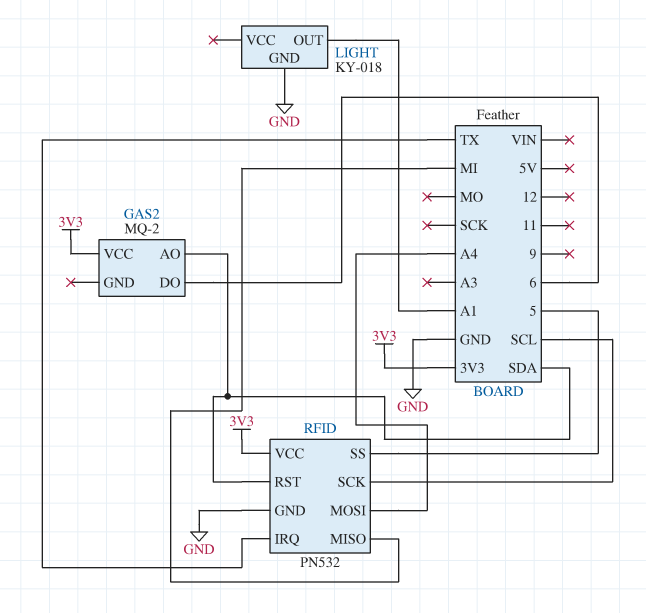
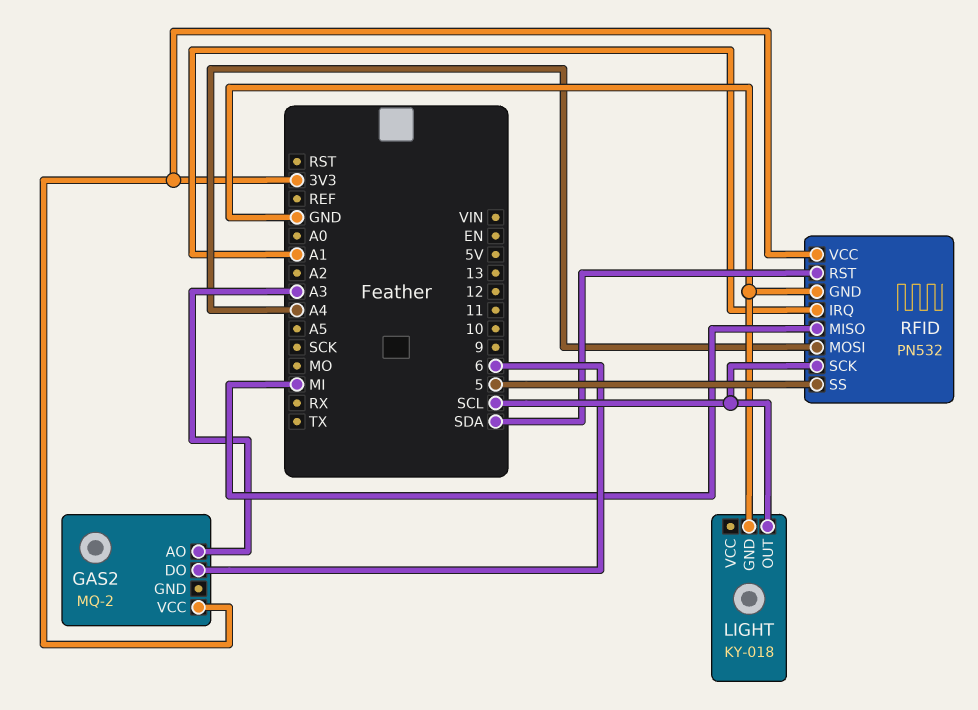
GAS2 pin AO: SDA -> A3
LIGHT pin OUT: A1 -> SCL
RFID pin IRQ: TX -> A1

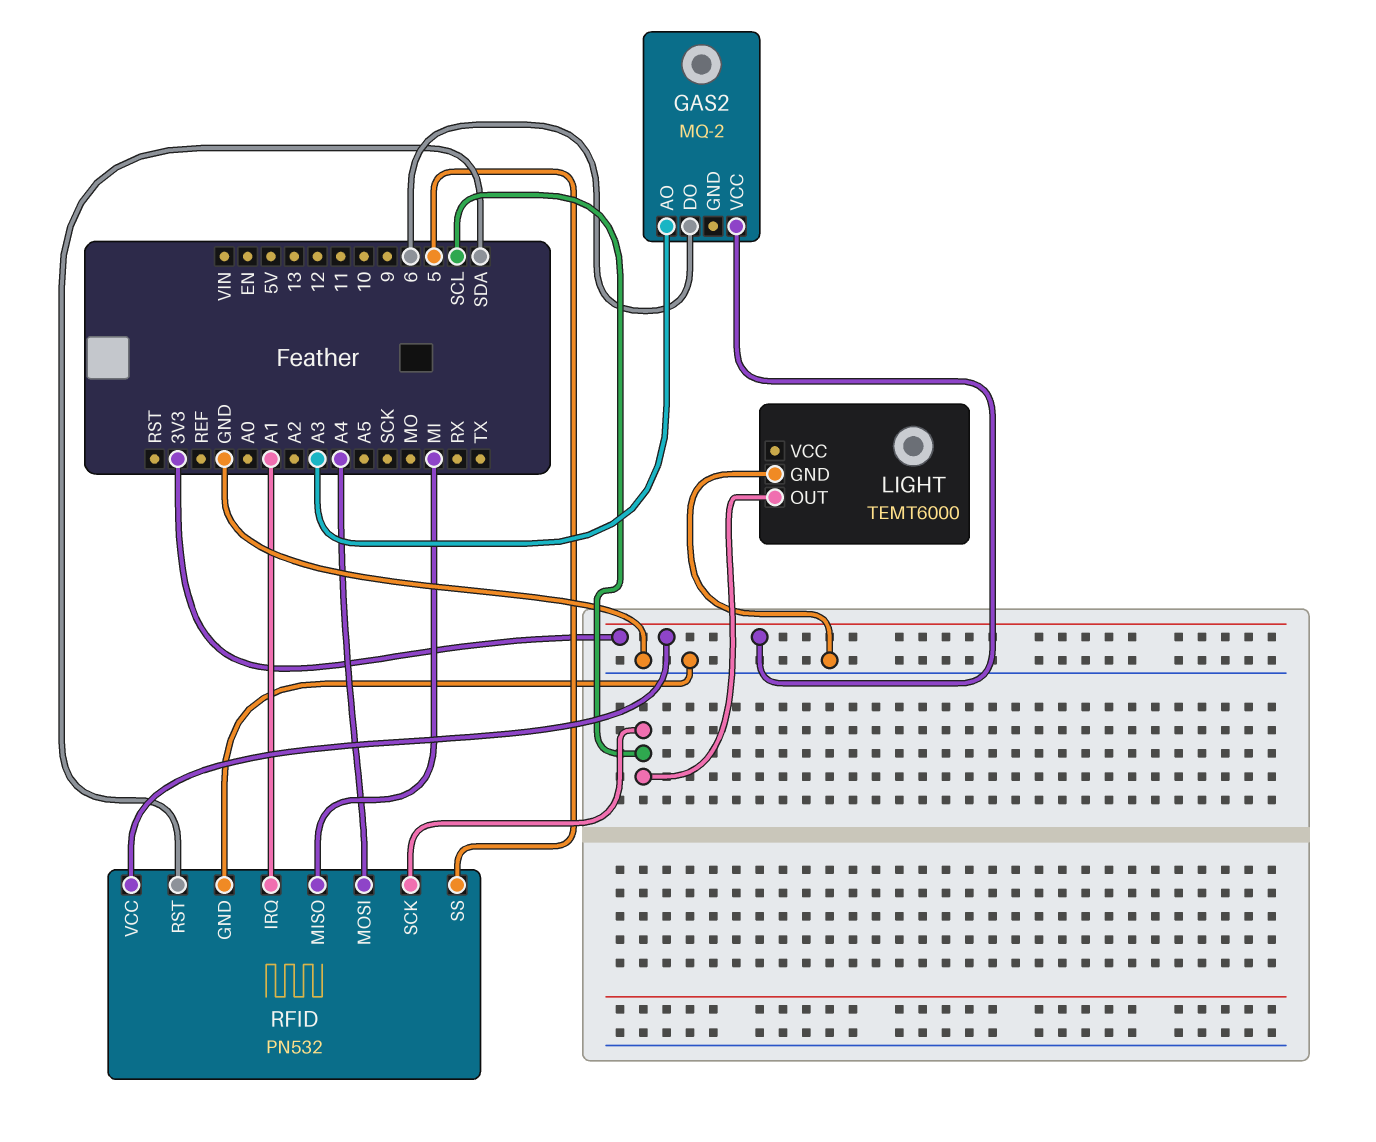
LIGHT: KY-018 -> TEMT6000

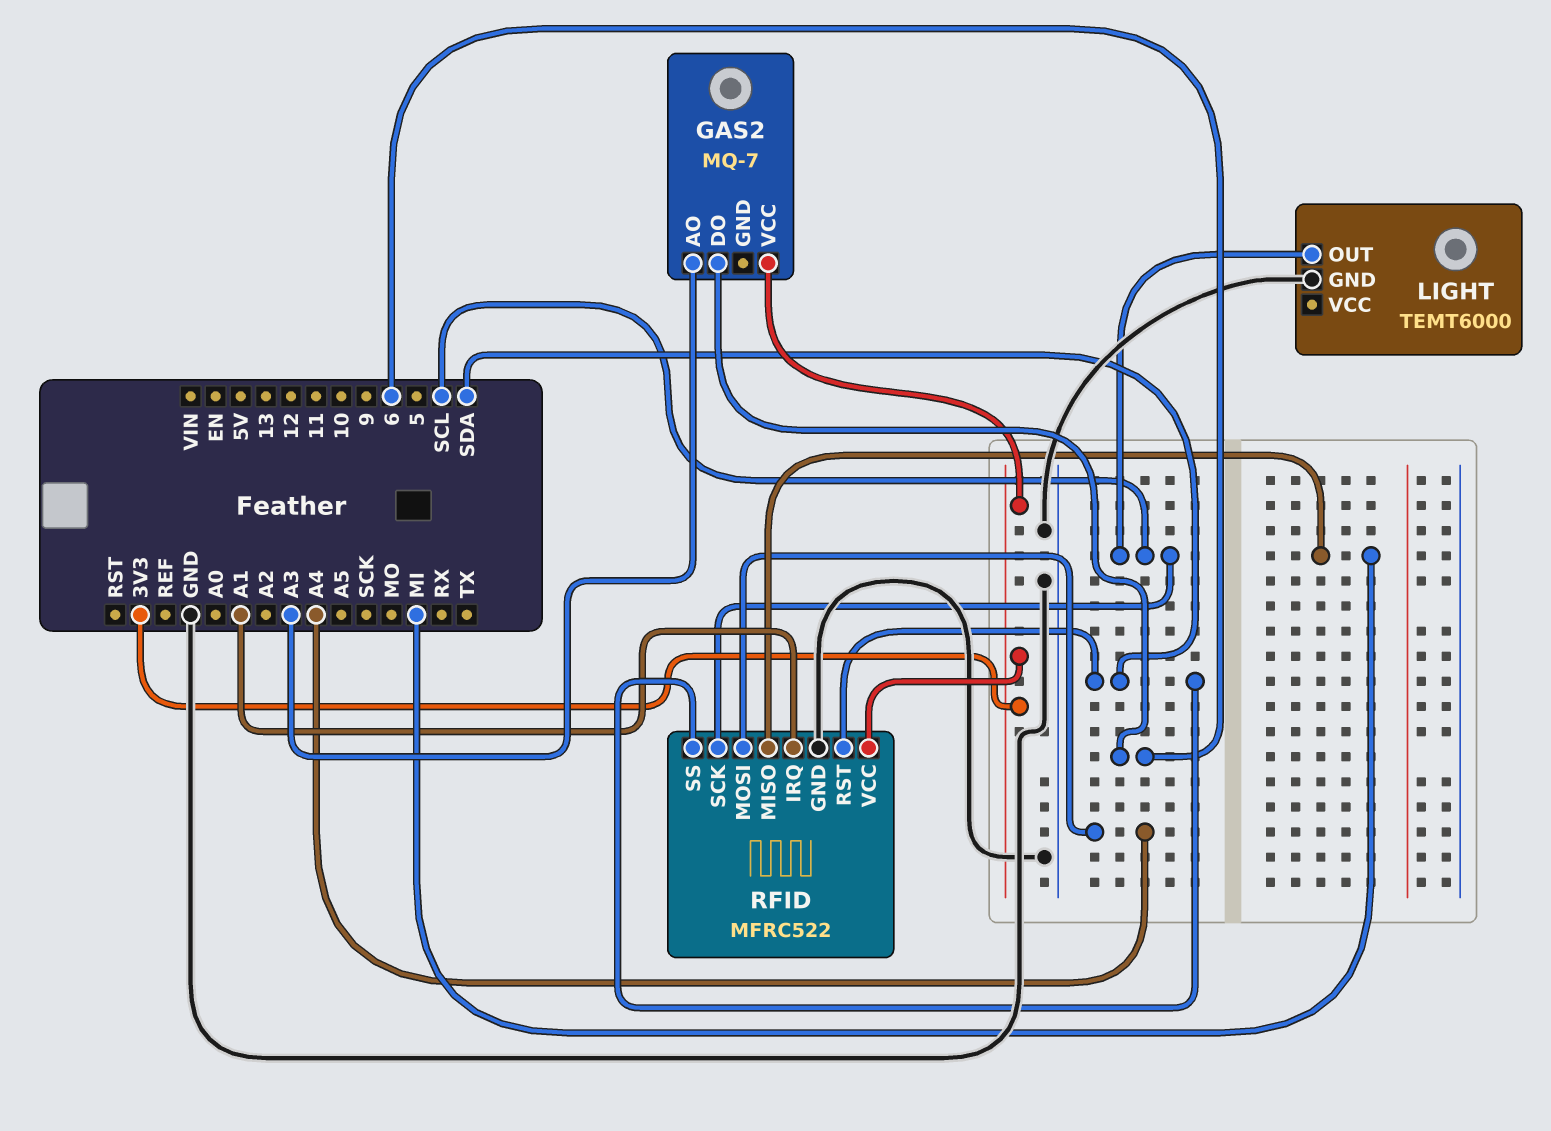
GAS2: MQ-2 -> MQ-7
RFID: PN532 -> MFRC522
RFID pin SS: 5 -> SDA

